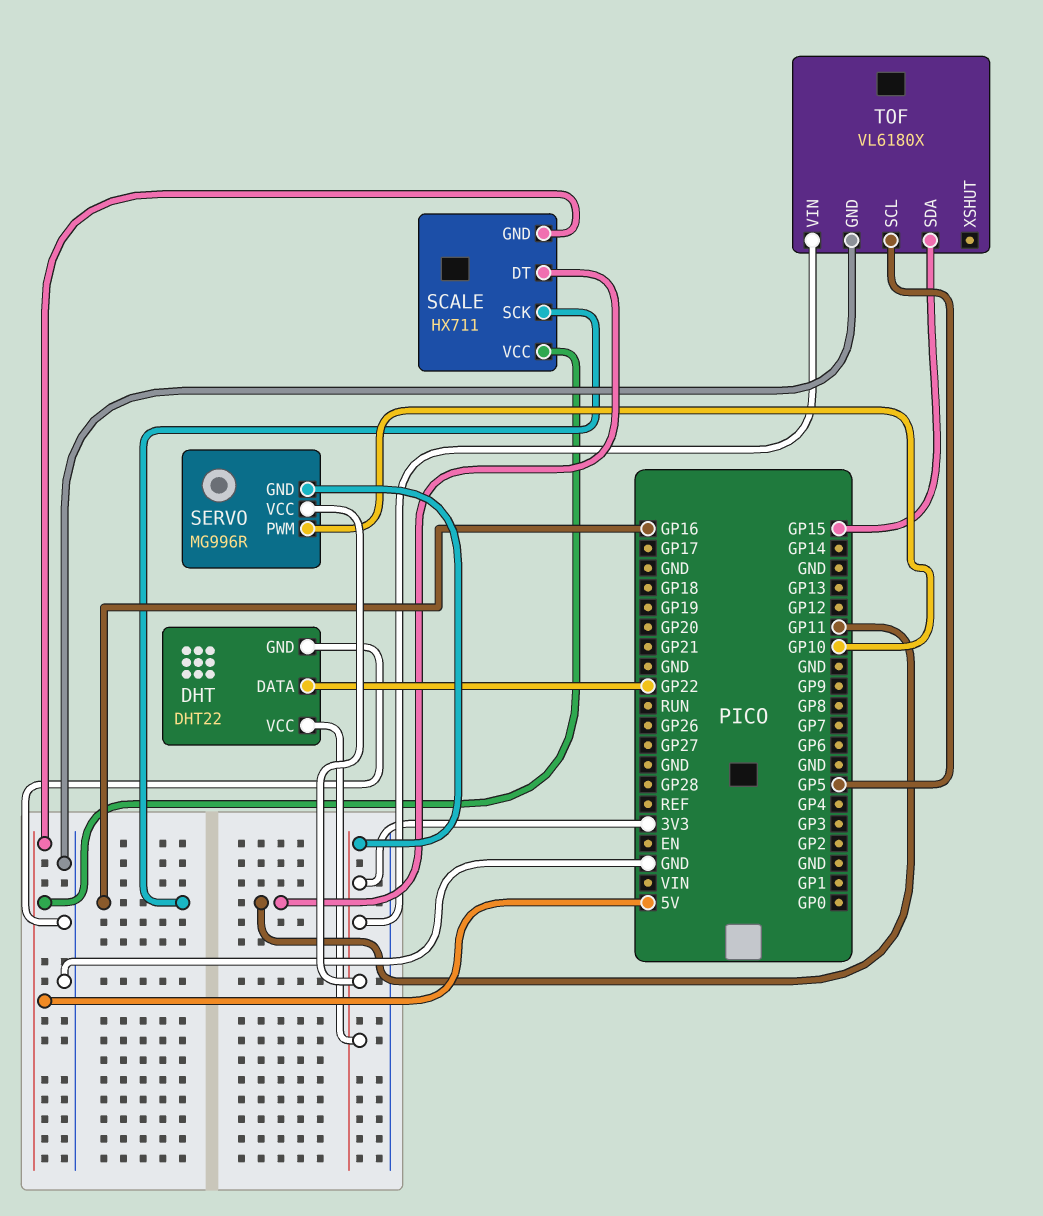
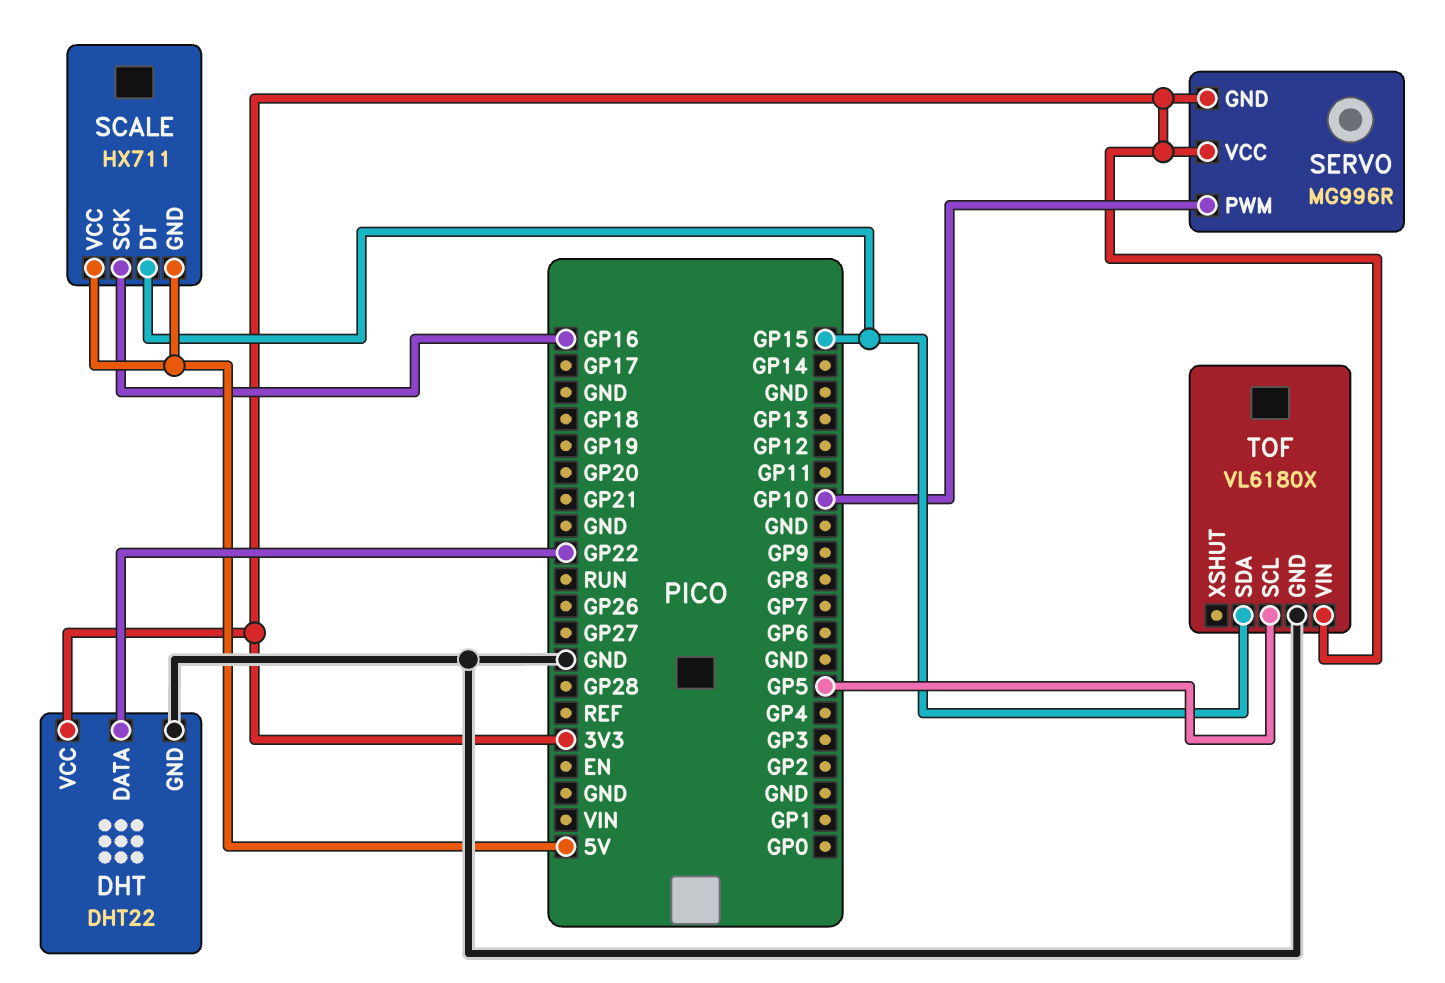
SCALE pin DT: GP11 -> GP15

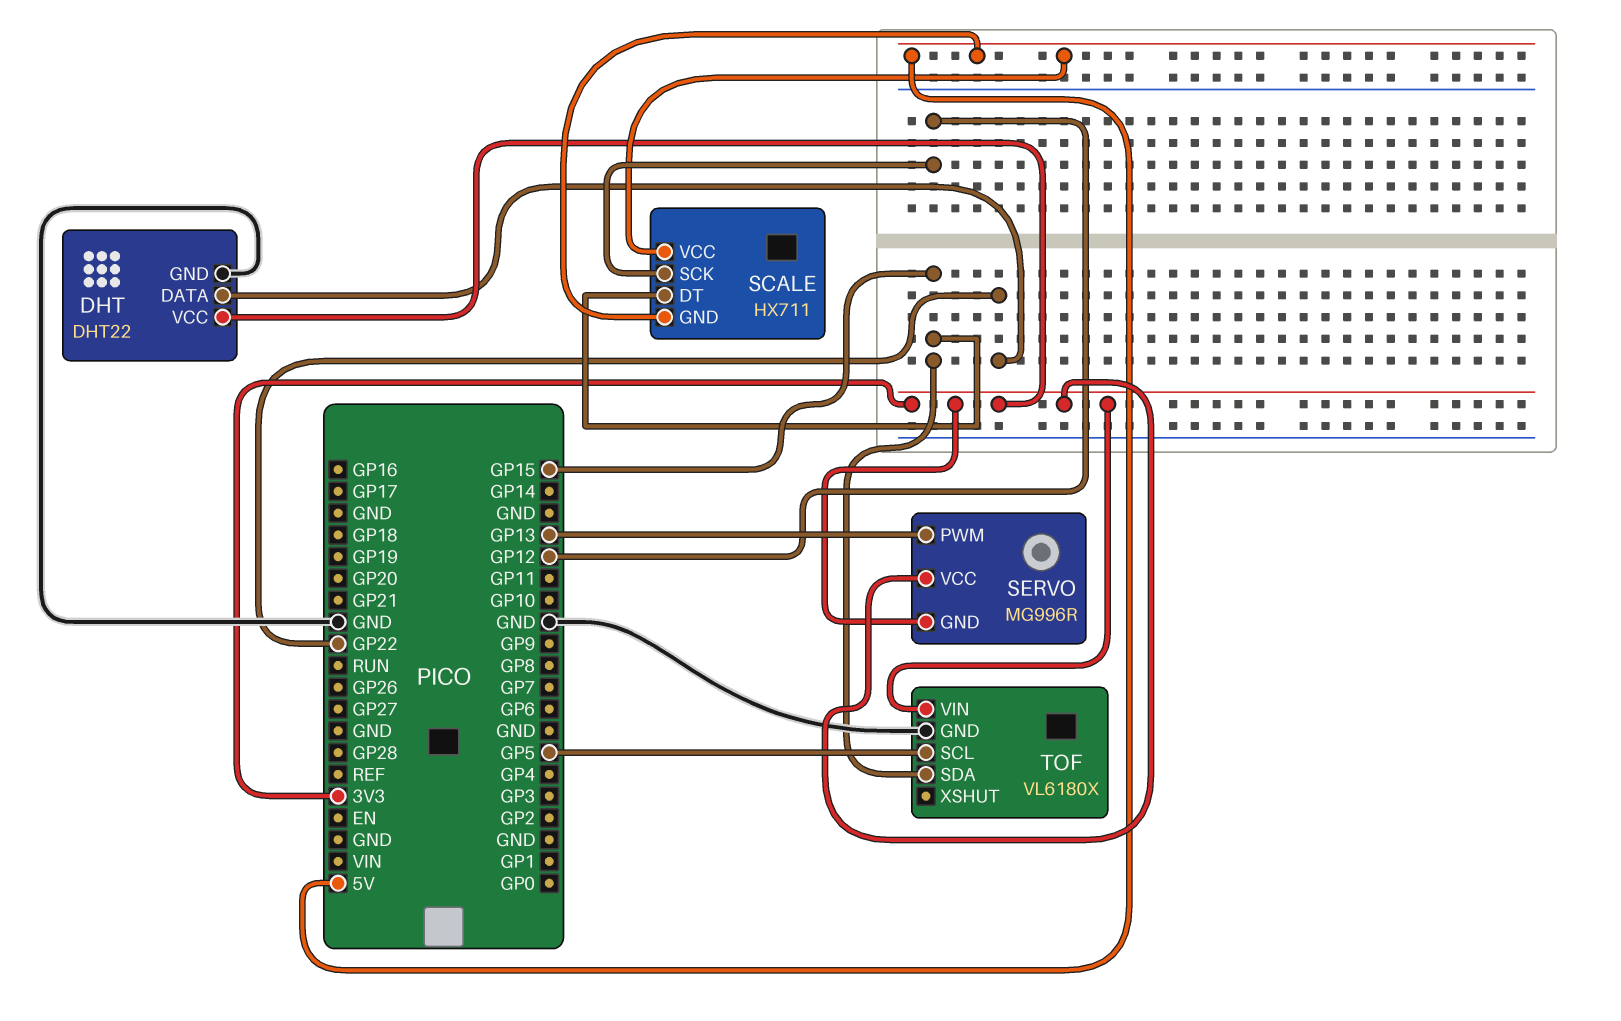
SCALE pin SCK: GP16 -> GP12
SERVO pin PWM: GP10 -> GP13

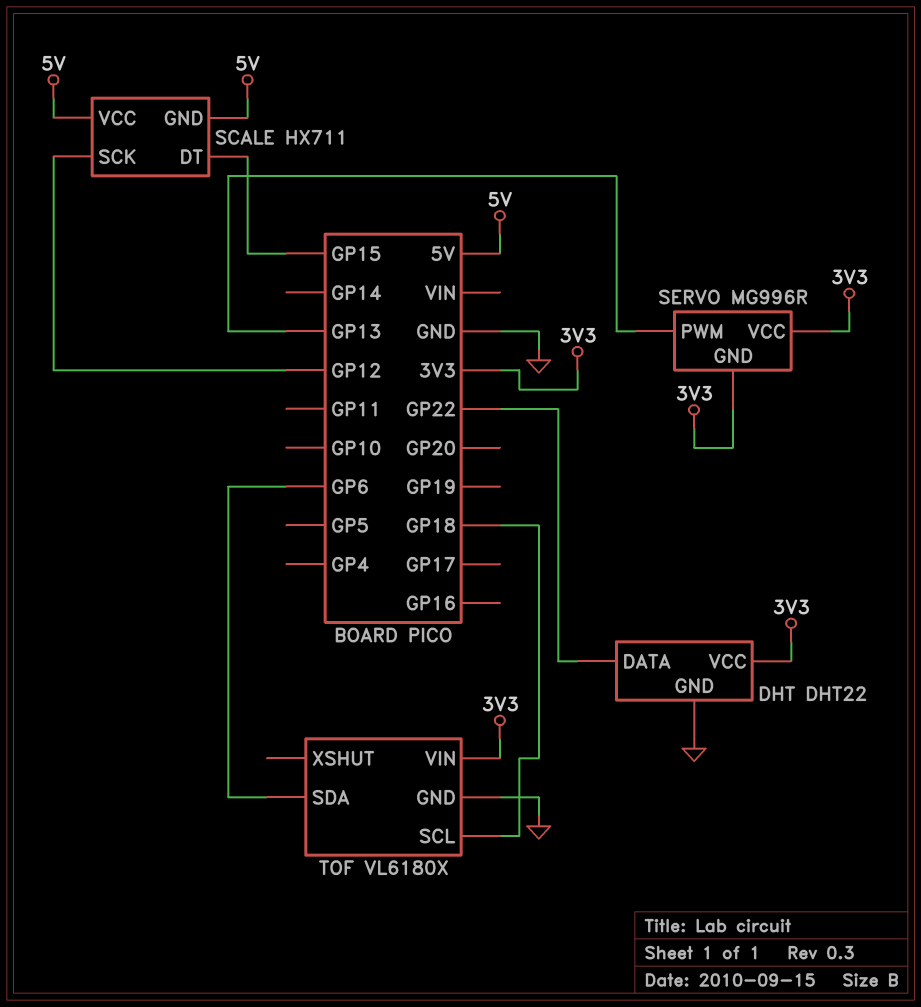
TOF pin SCL: GP5 -> GP18
TOF pin SDA: GP15 -> GP6

